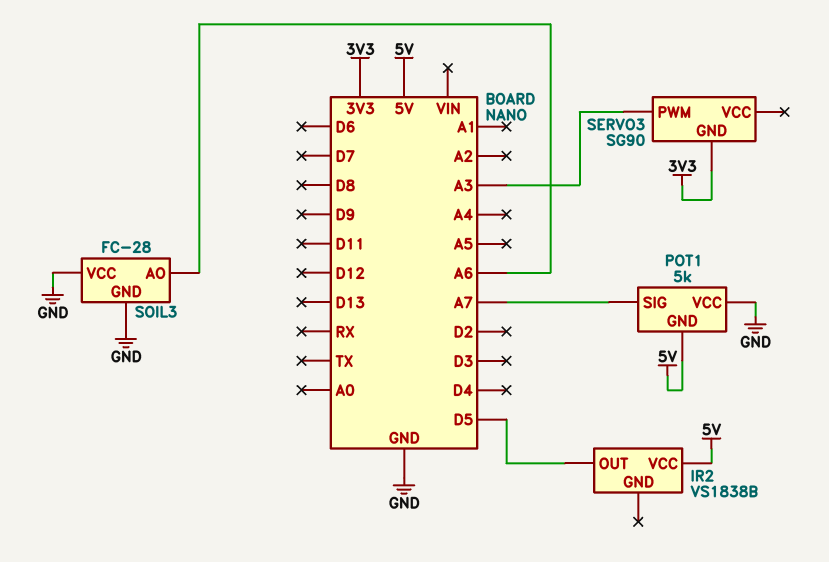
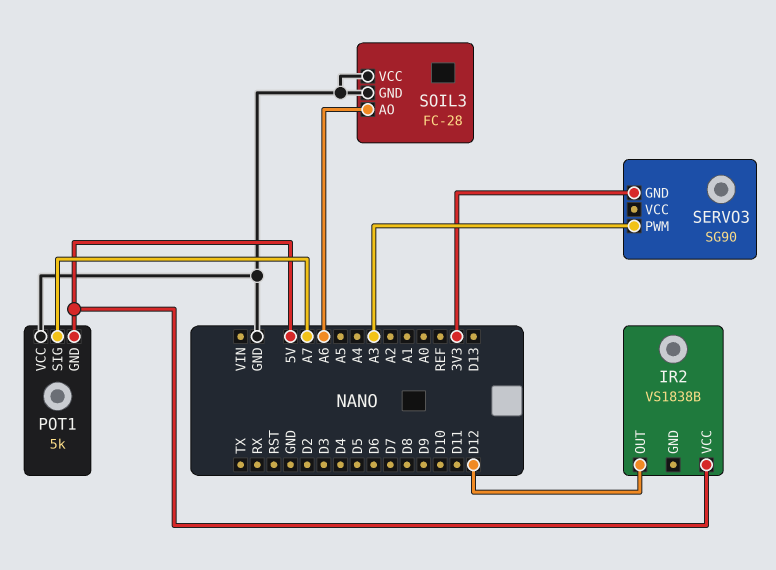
IR2 pin OUT: D5 -> D12

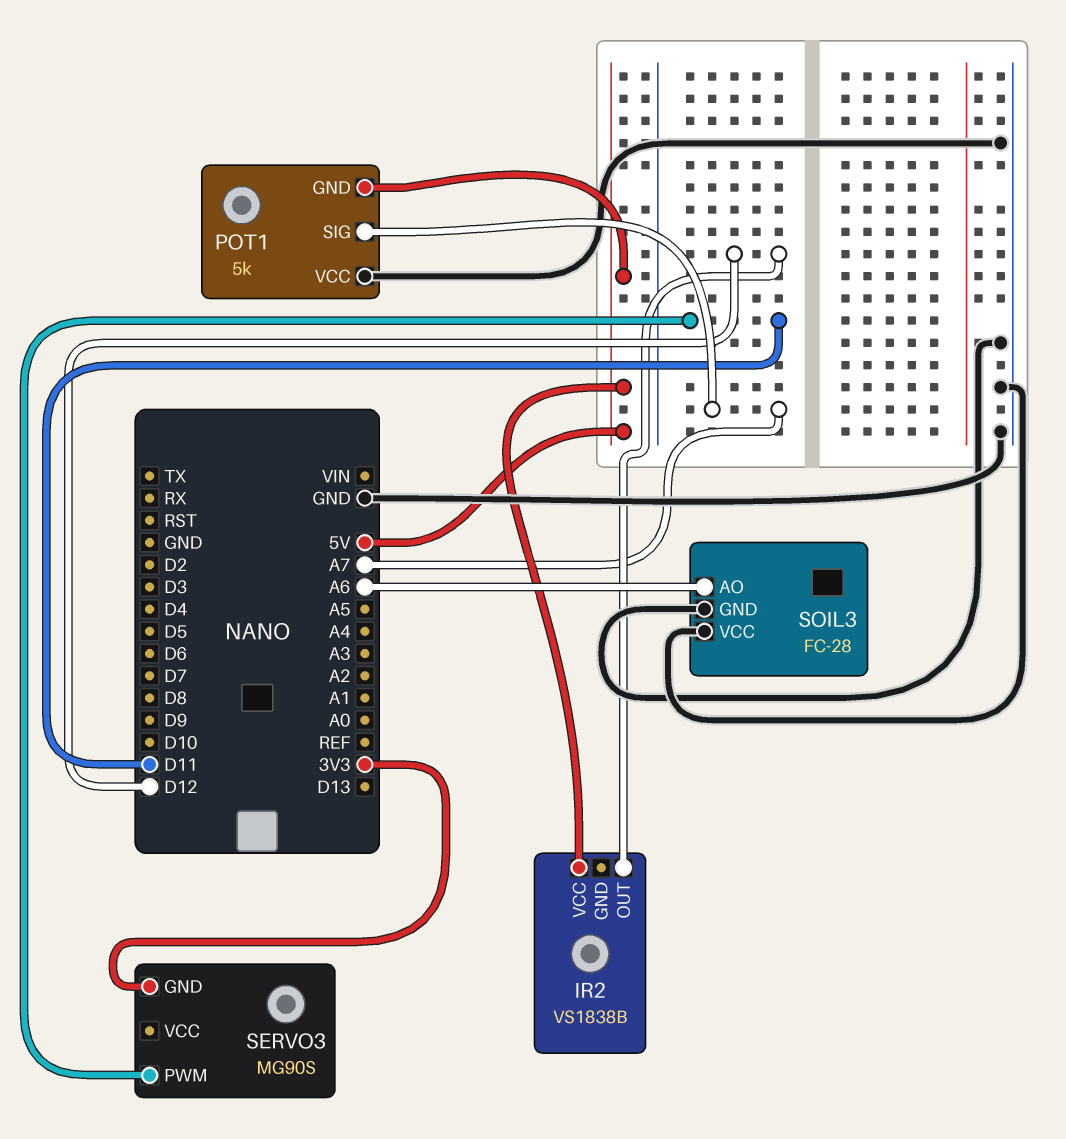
SERVO3: SG90 -> MG90S
SERVO3 pin PWM: A3 -> D11

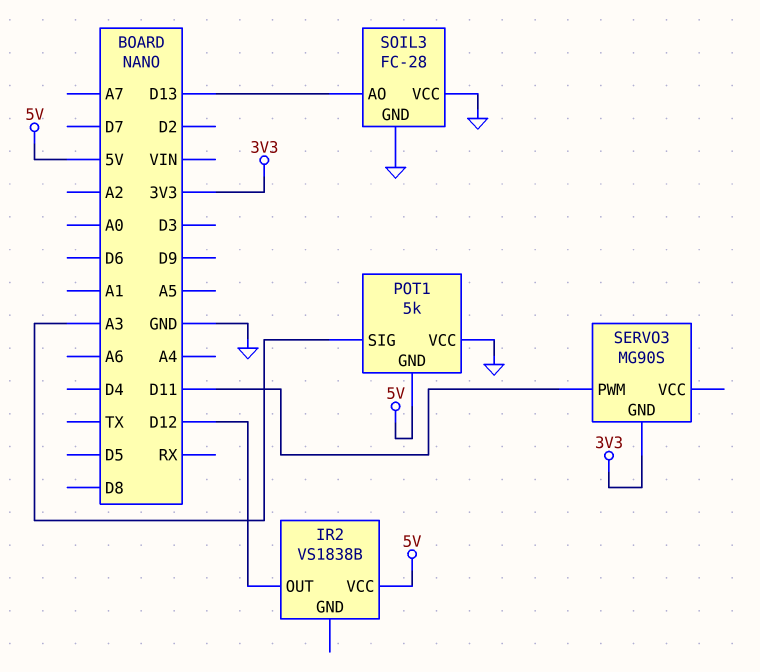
POT1 pin SIG: A7 -> A3
SOIL3 pin AO: A6 -> D13

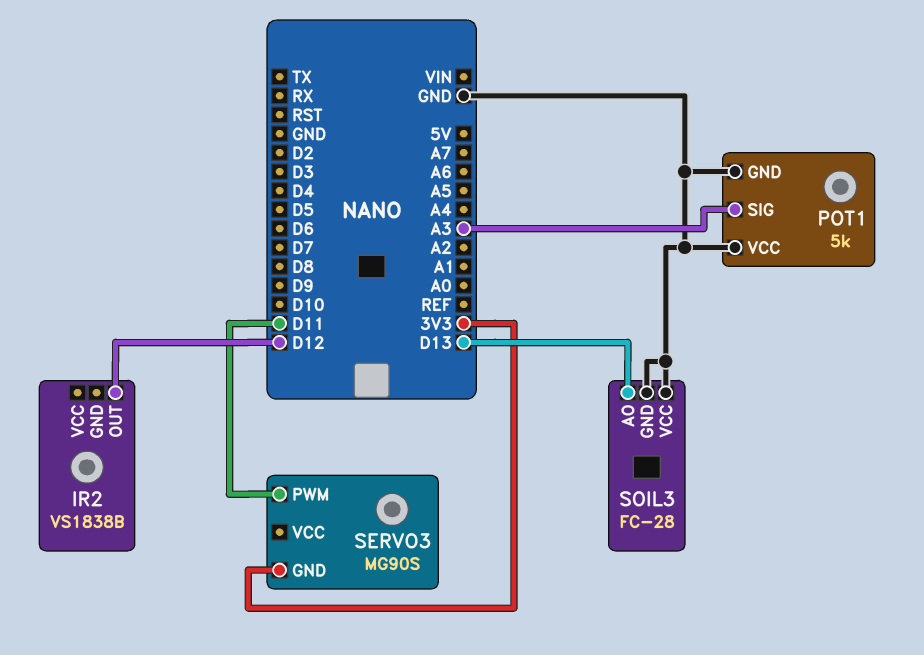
IR2 pin VCC: 5V -> none
POT1 pin GND: 5V -> GND

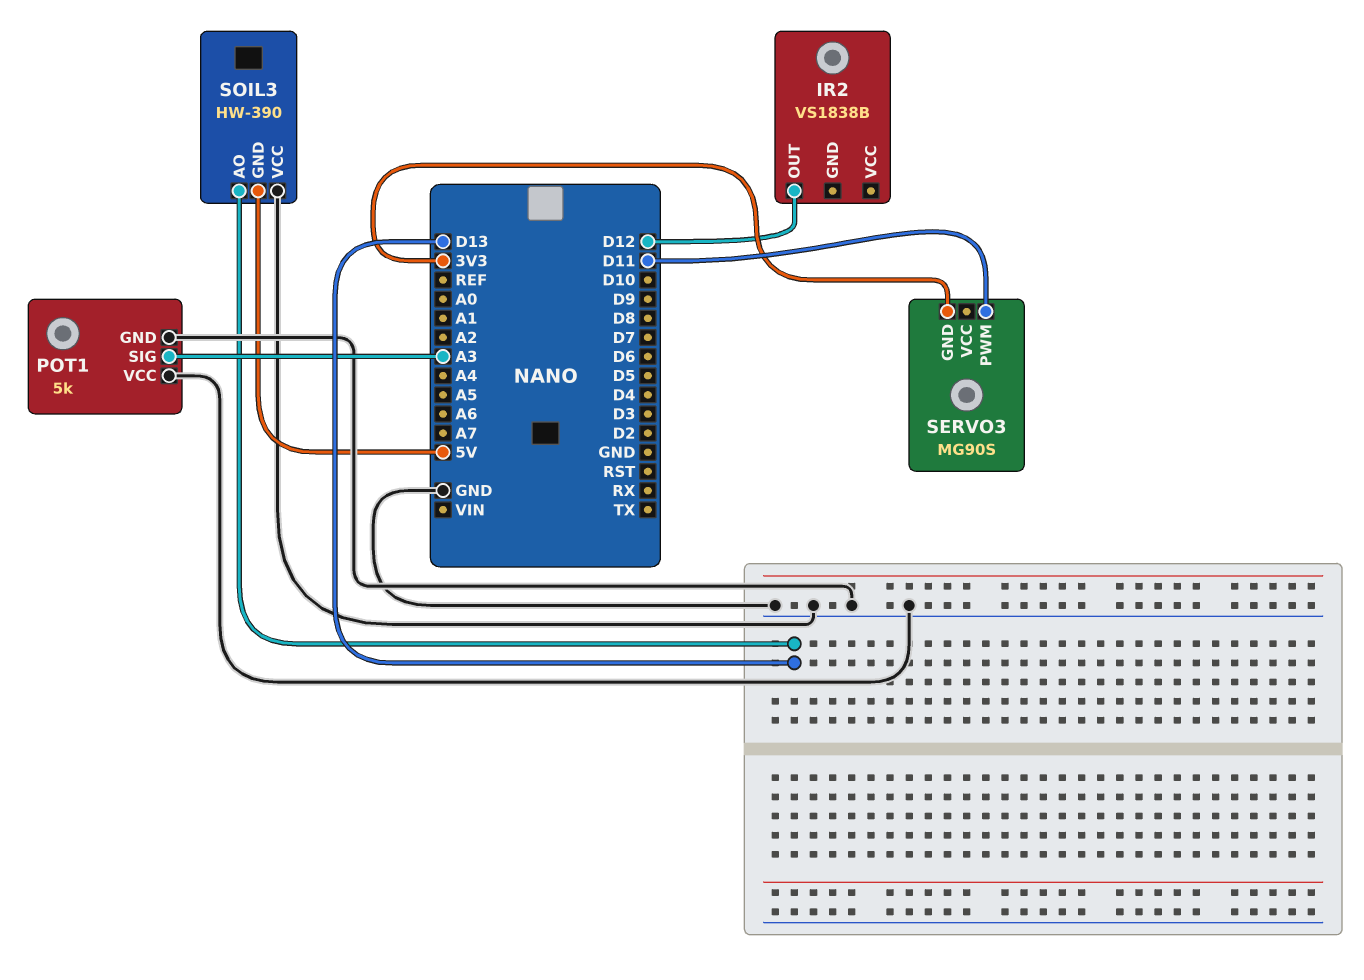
SOIL3: FC-28 -> HW-390
SOIL3 pin GND: GND -> 5V

